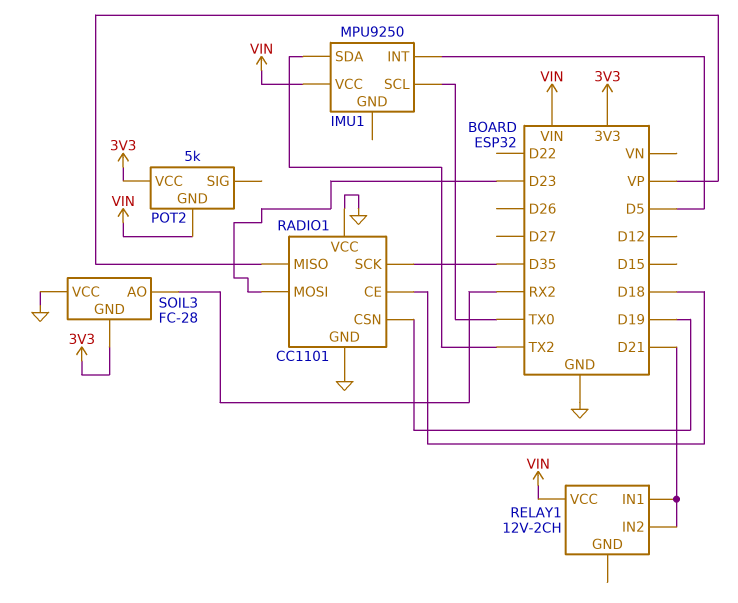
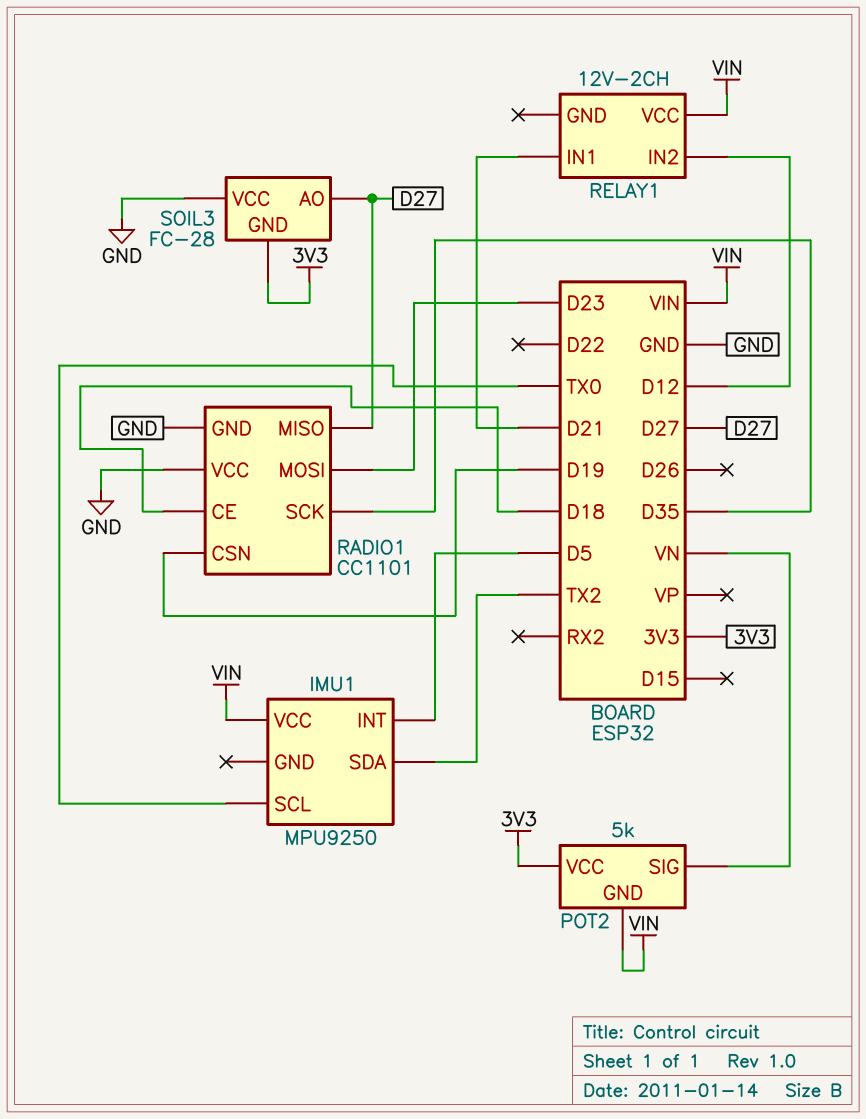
POT2 pin SIG: none -> VN
RADIO1 pin MISO: VP -> D27
RELAY1 pin IN2: D21 -> D12
SOIL3 pin AO: RX2 -> D27

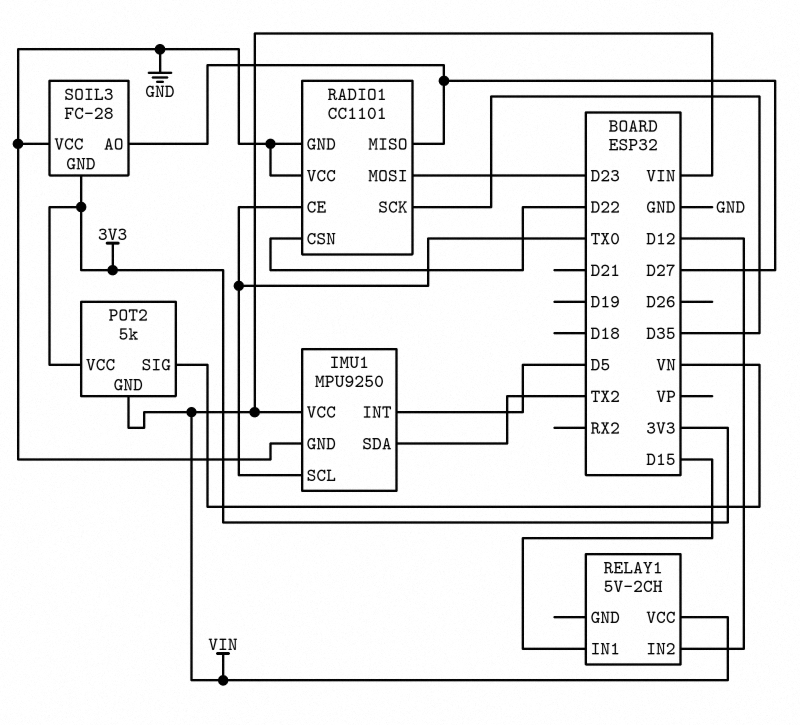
IMU1 pin GND: none -> GND
RADIO1 pin CE: D18 -> TX0
RADIO1 pin CSN: D19 -> D22
RELAY1: 12V-2CH -> 5V-2CH
RELAY1 pin IN1: D21 -> D15

